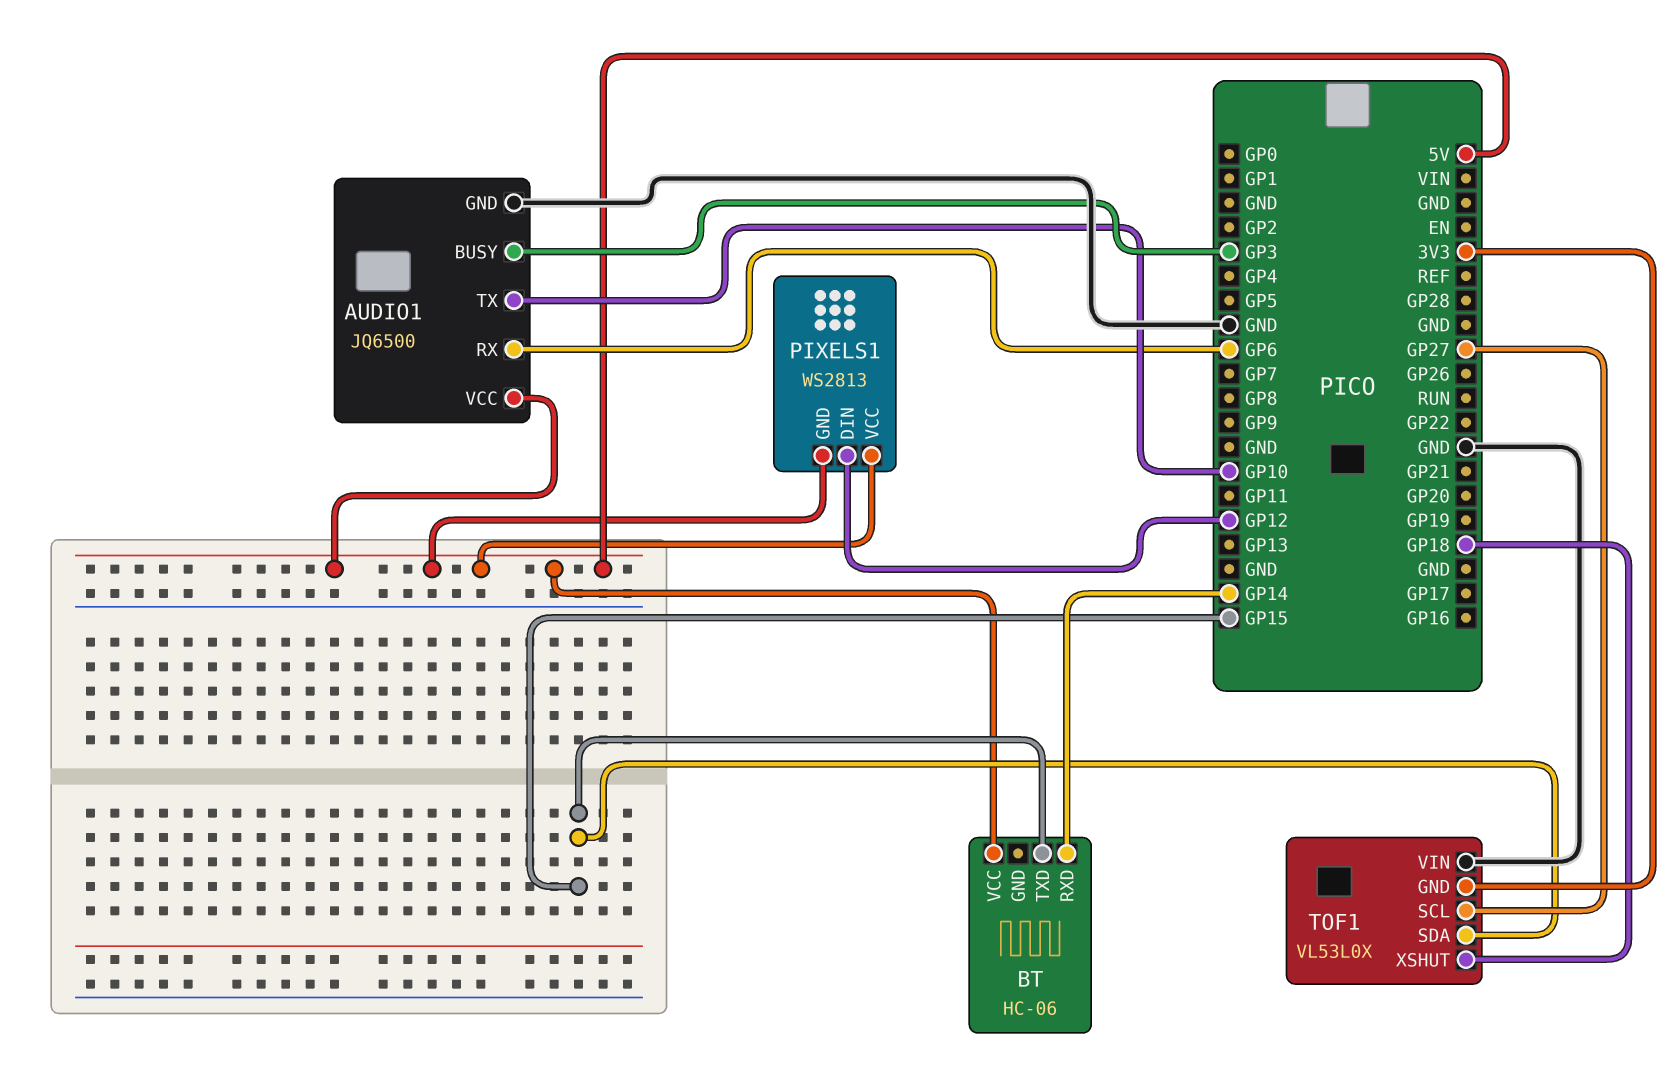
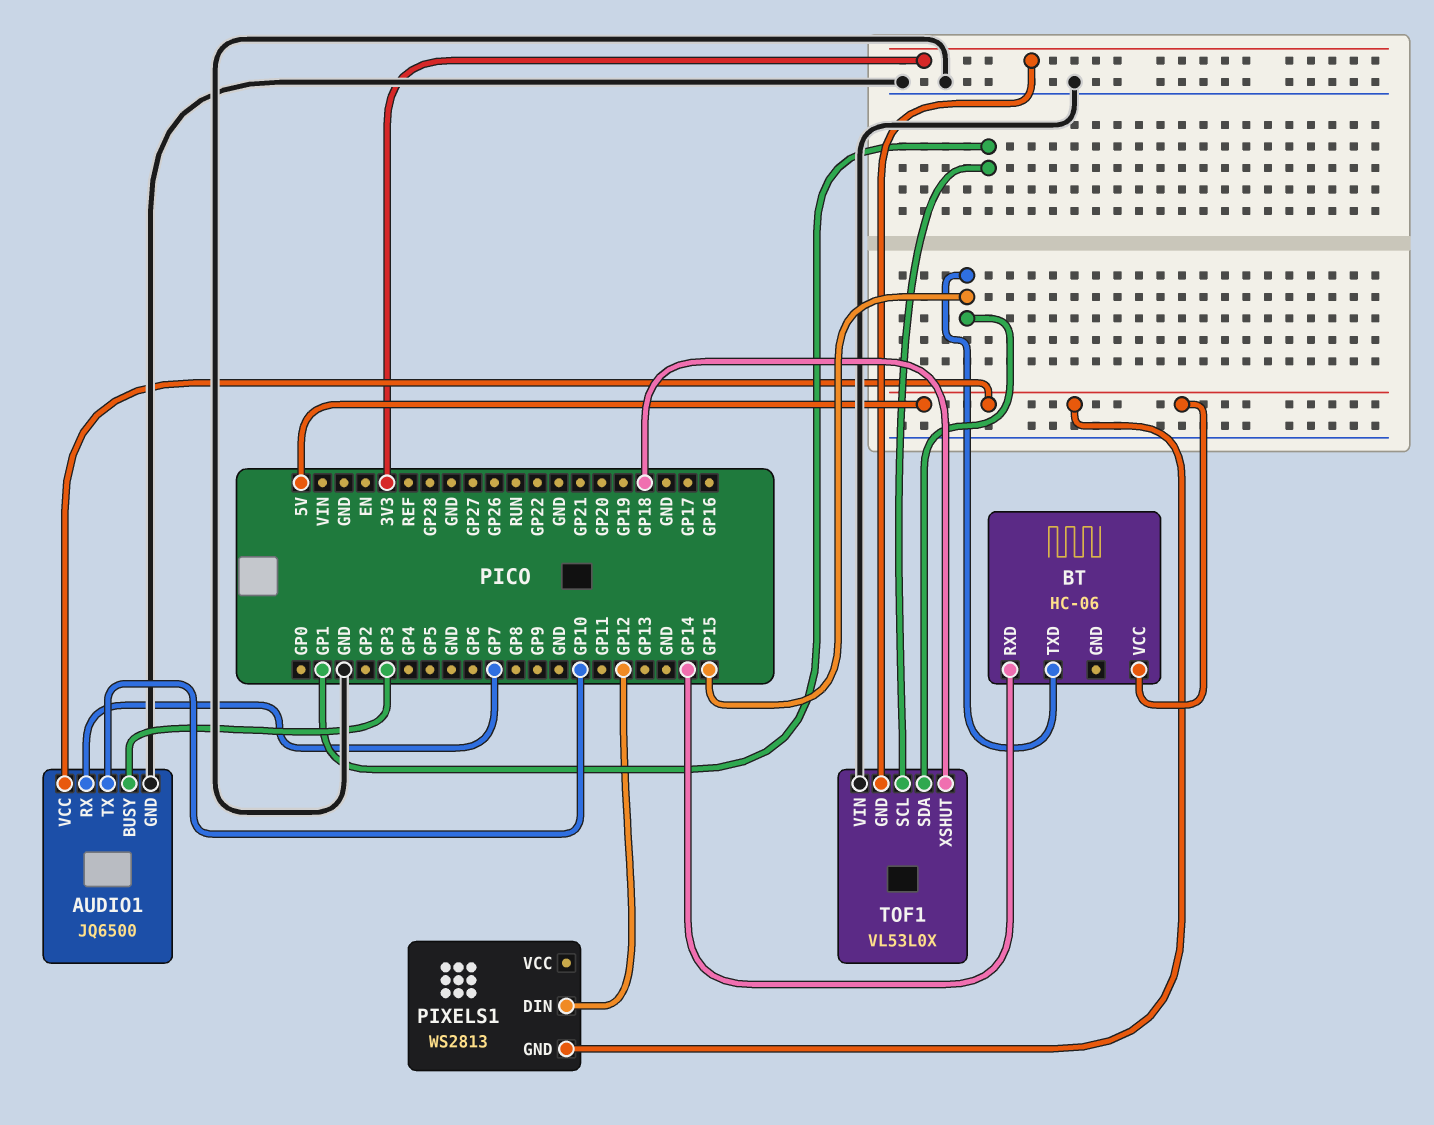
AUDIO1 pin RX: GP6 -> GP7
PIXELS1 pin VCC: 5V -> none
TOF1 pin SCL: GP27 -> GP1

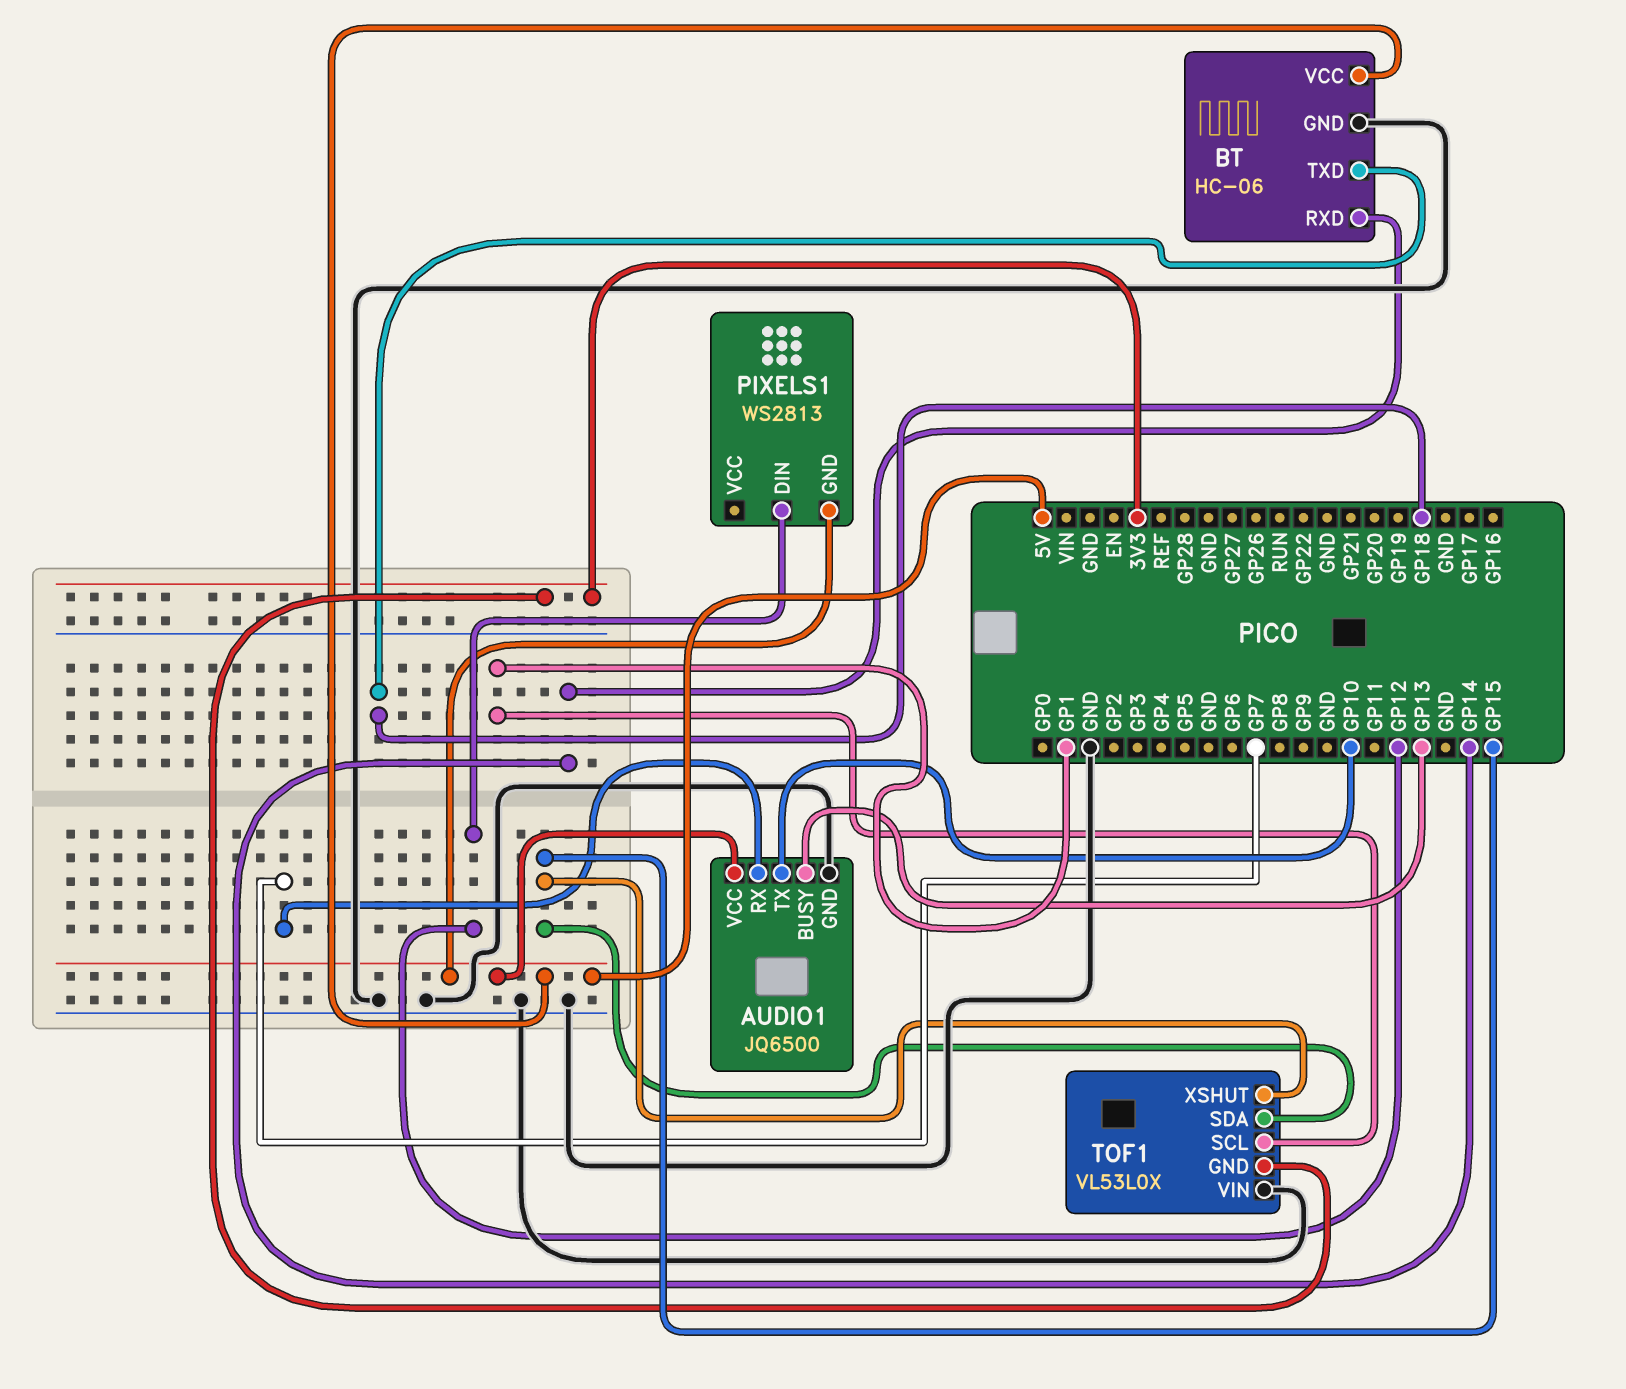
AUDIO1 pin BUSY: GP3 -> GP13
BT pin GND: none -> GND
BT pin TXD: GP15 -> GP18
TOF1 pin XSHUT: GP18 -> GP15

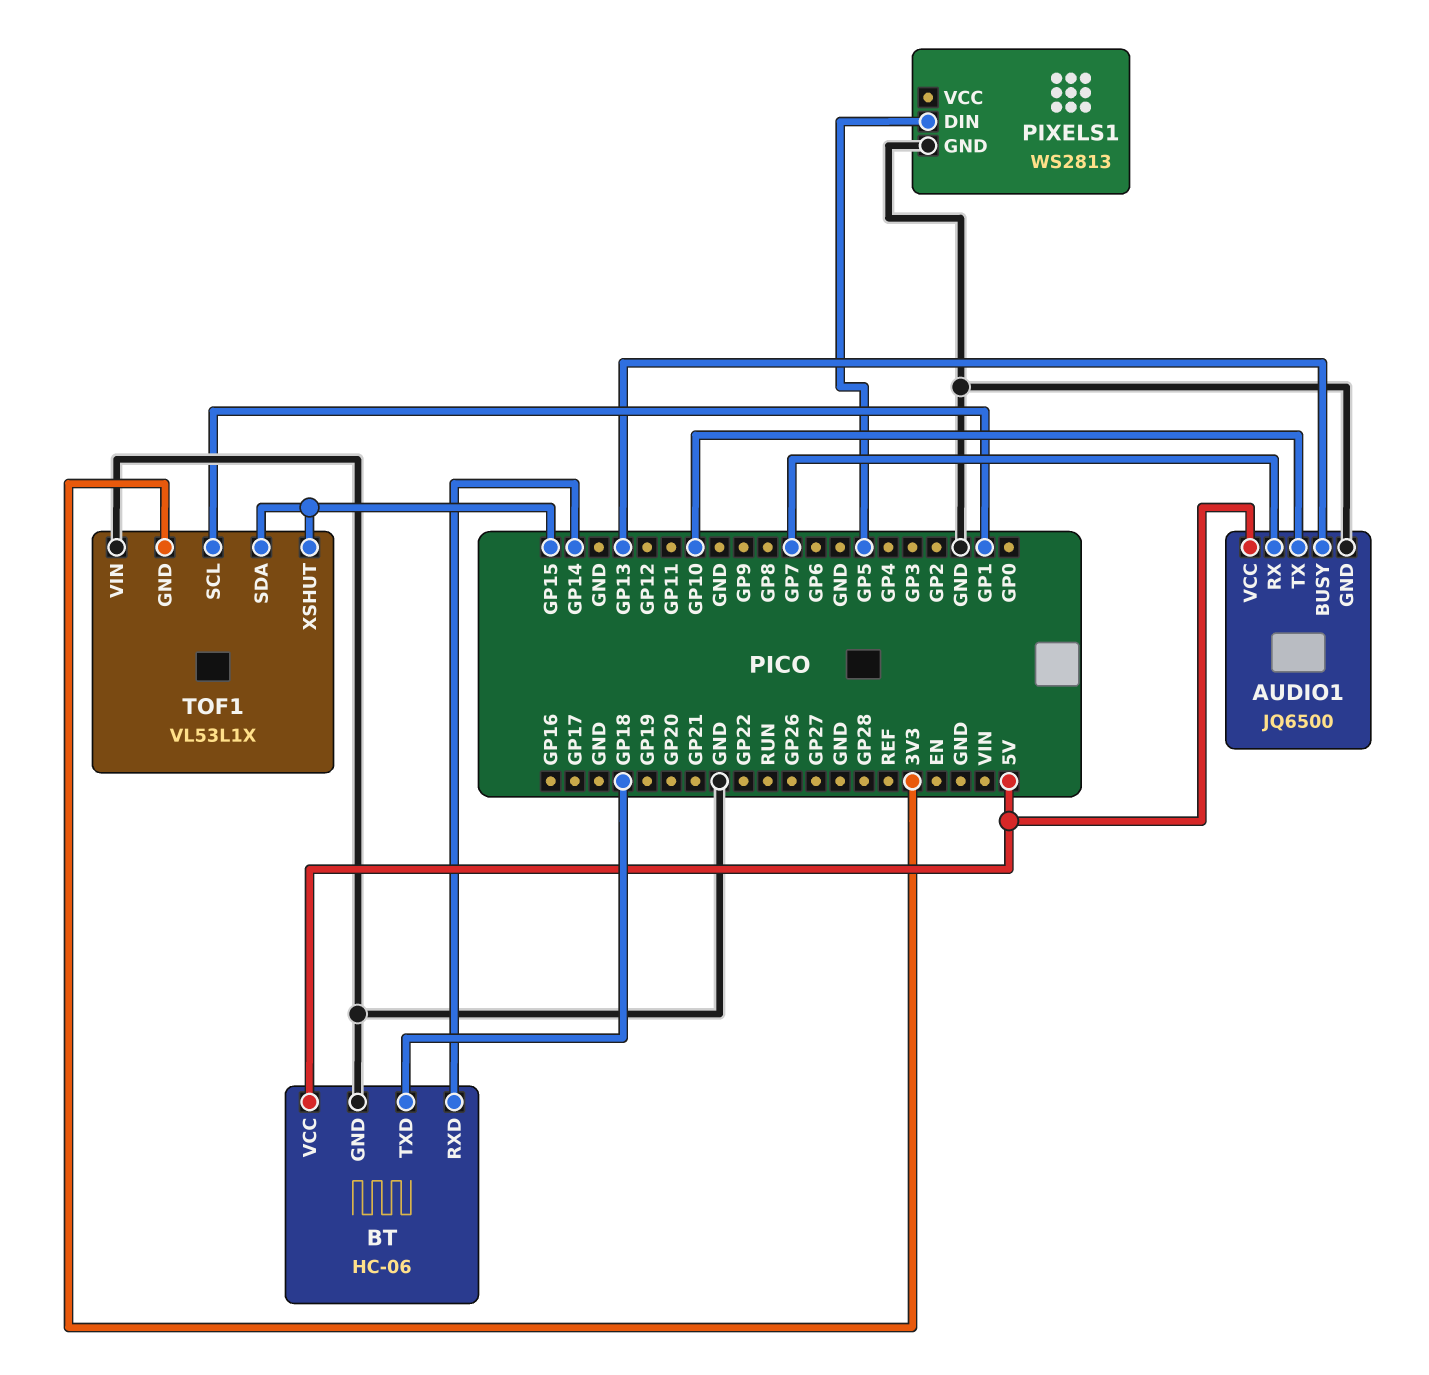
PIXELS1 pin DIN: GP12 -> GP5
PIXELS1 pin GND: 5V -> GND
TOF1: VL53L0X -> VL53L1X

